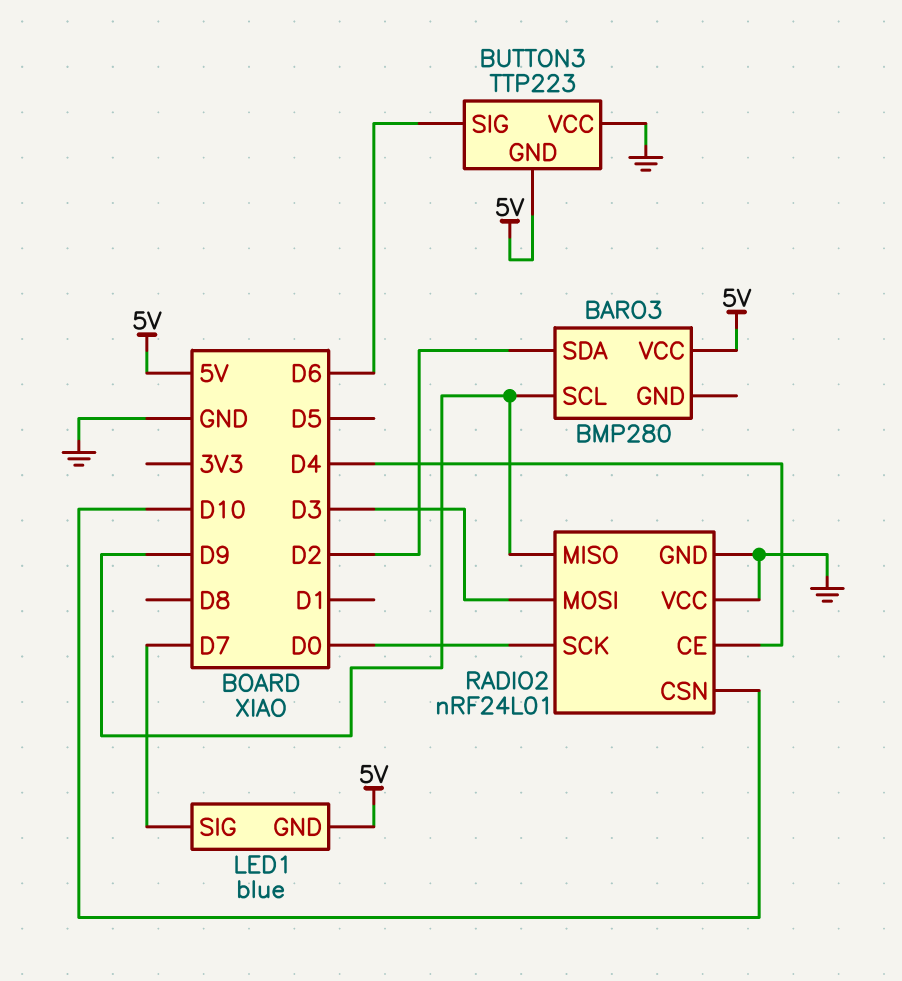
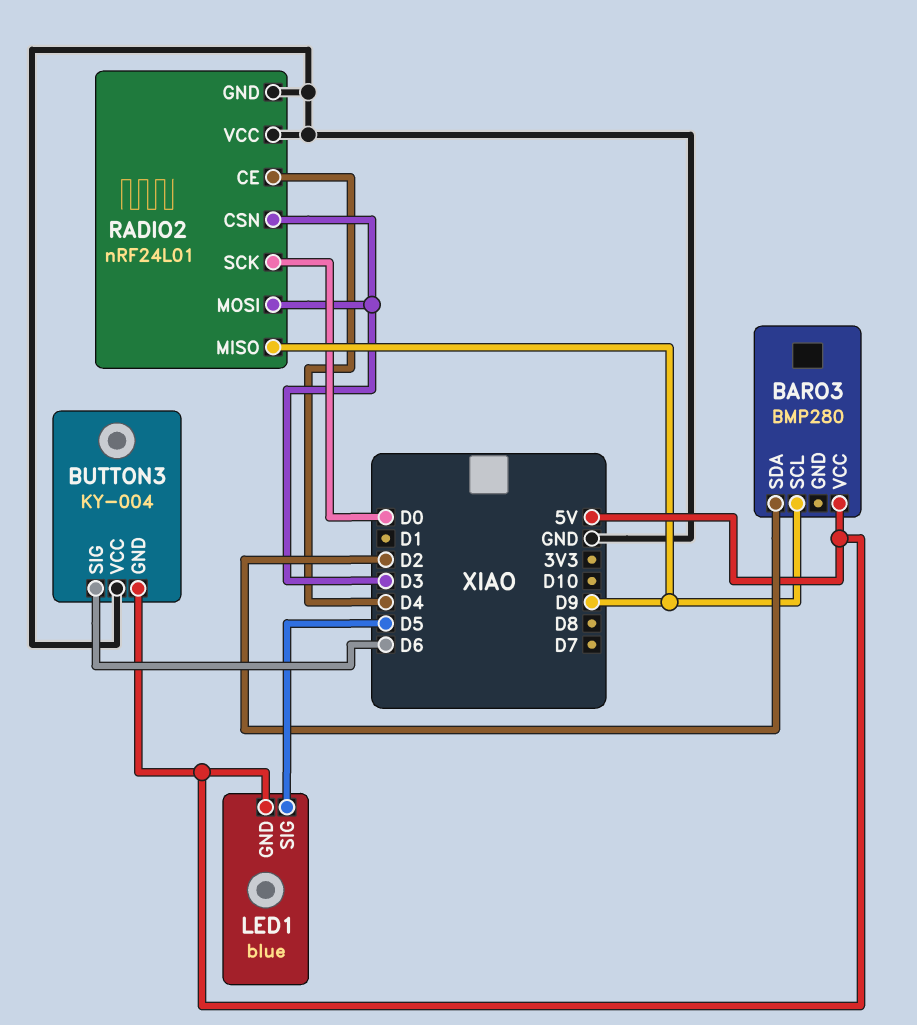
BUTTON3: TTP223 -> KY-004
LED1 pin SIG: D7 -> D5
RADIO2 pin CSN: D10 -> D3

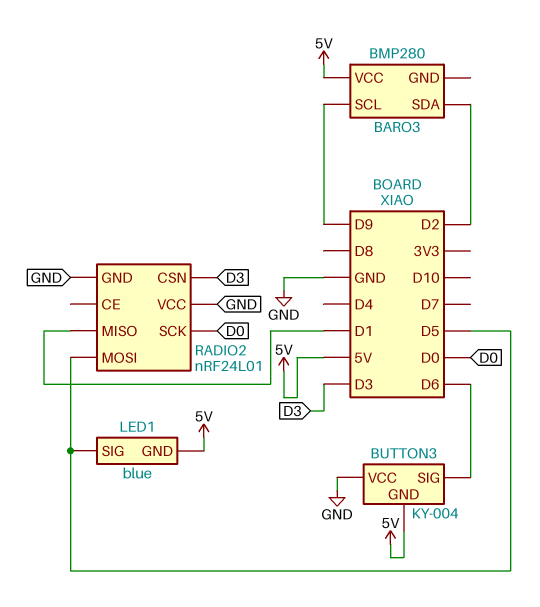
RADIO2 pin CE: D4 -> none
RADIO2 pin MISO: D9 -> D1
RADIO2 pin MOSI: D3 -> D5

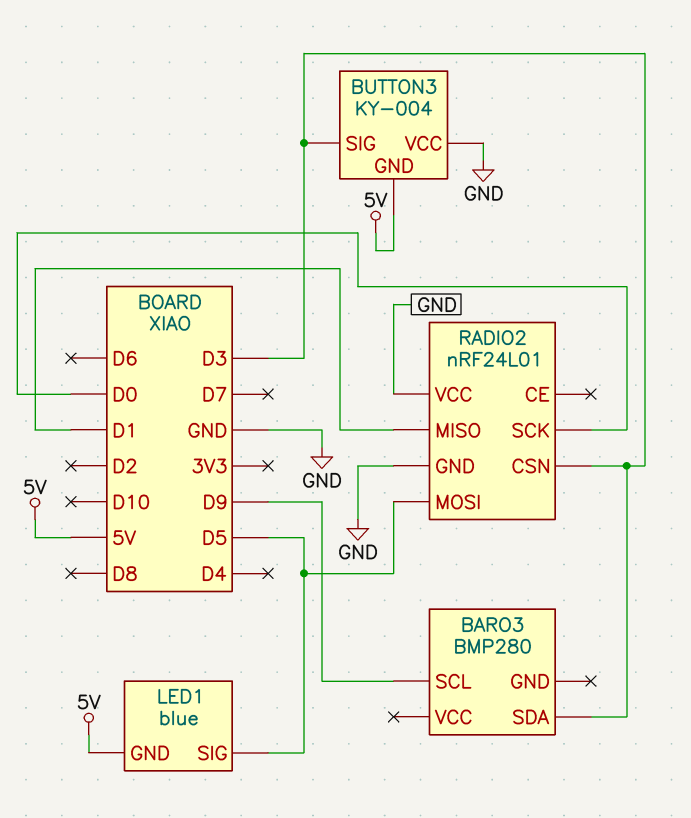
BARO3 pin SDA: D2 -> D3
BARO3 pin VCC: 5V -> none
BUTTON3 pin SIG: D6 -> D3

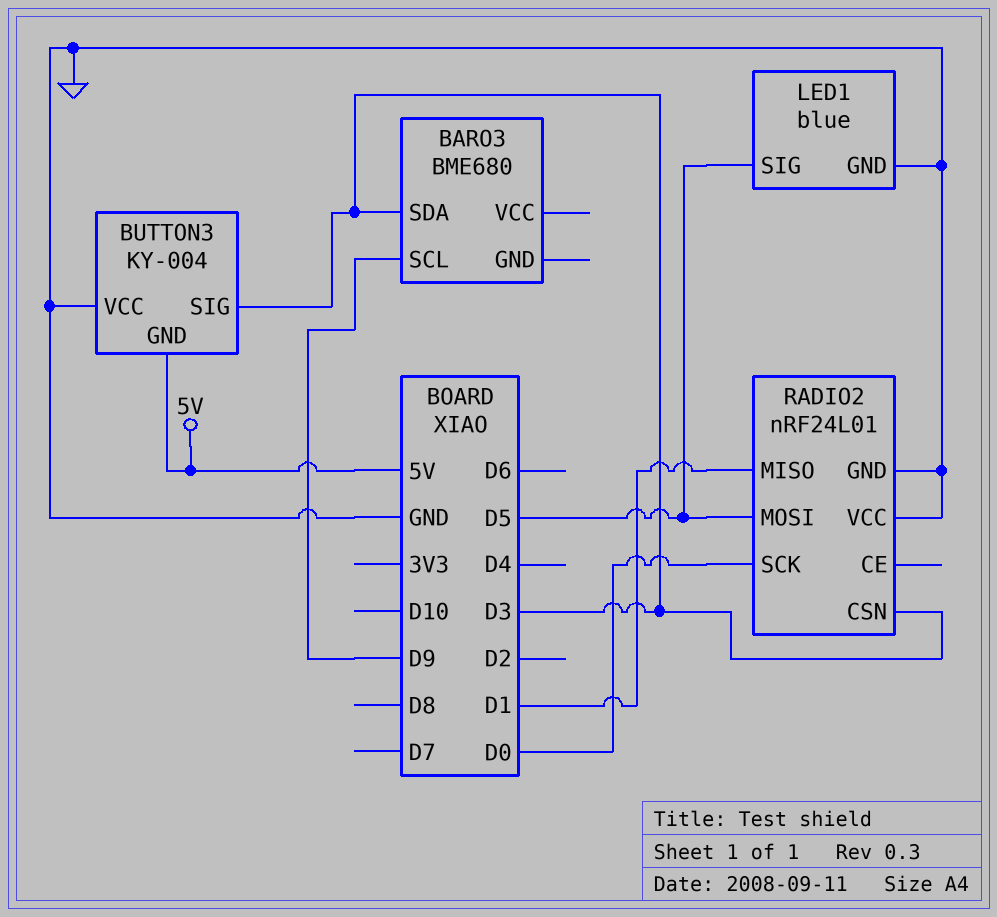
BARO3: BMP280 -> BME680
LED1 pin GND: 5V -> GND

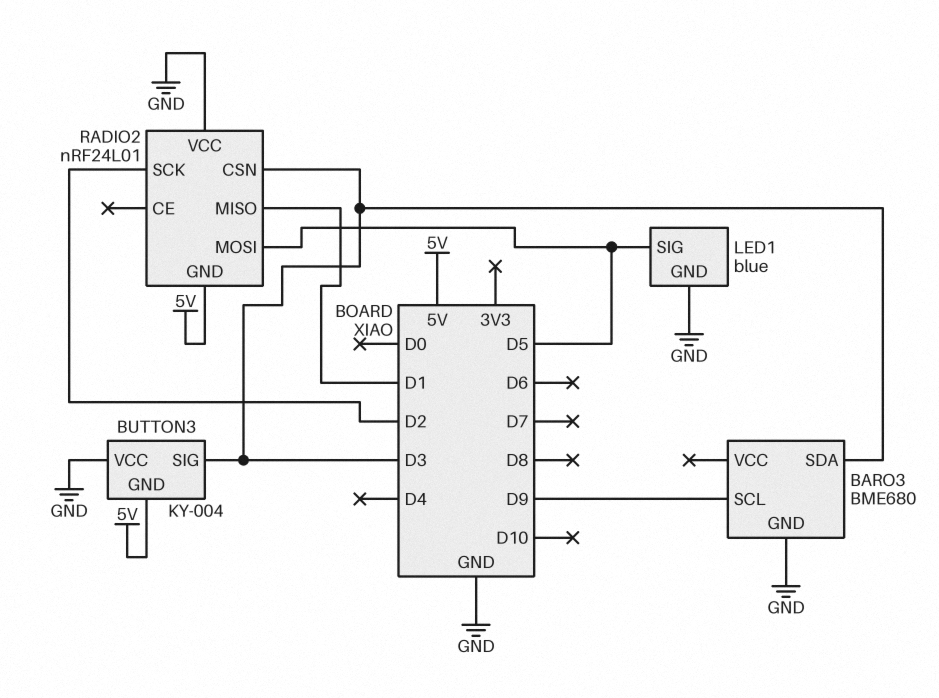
BARO3 pin GND: none -> GND
RADIO2 pin GND: GND -> 5V
RADIO2 pin SCK: D0 -> D2

